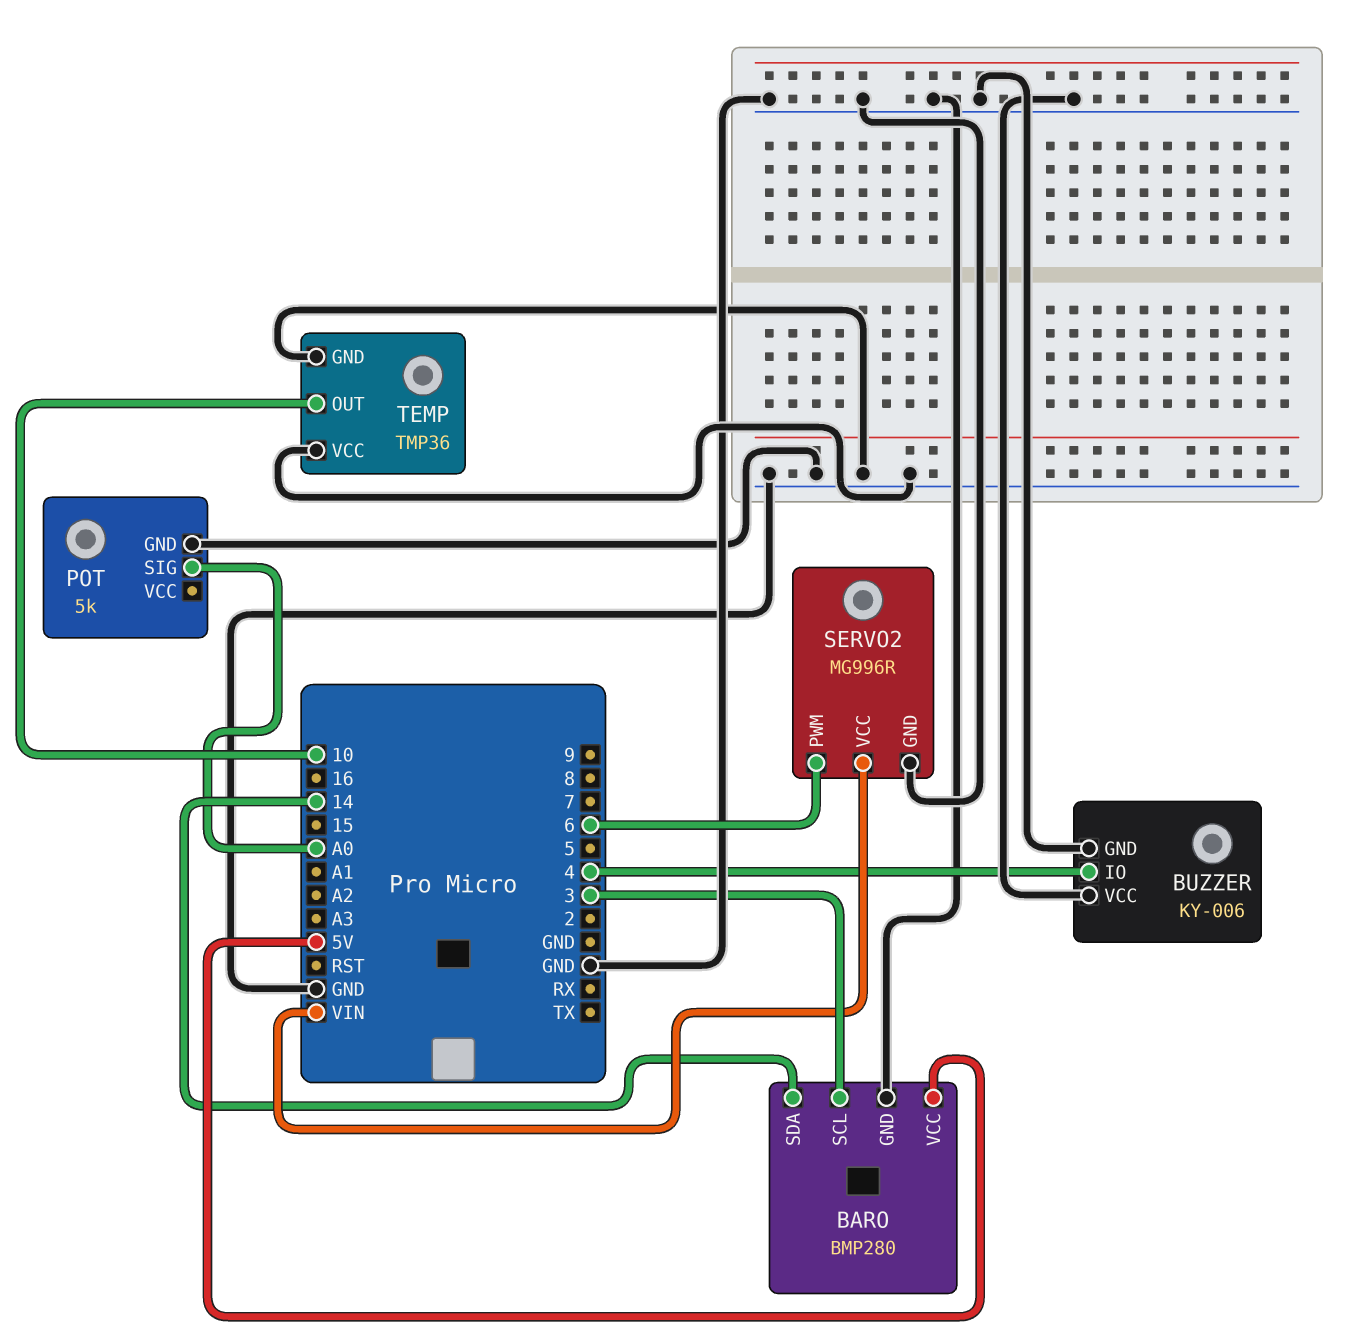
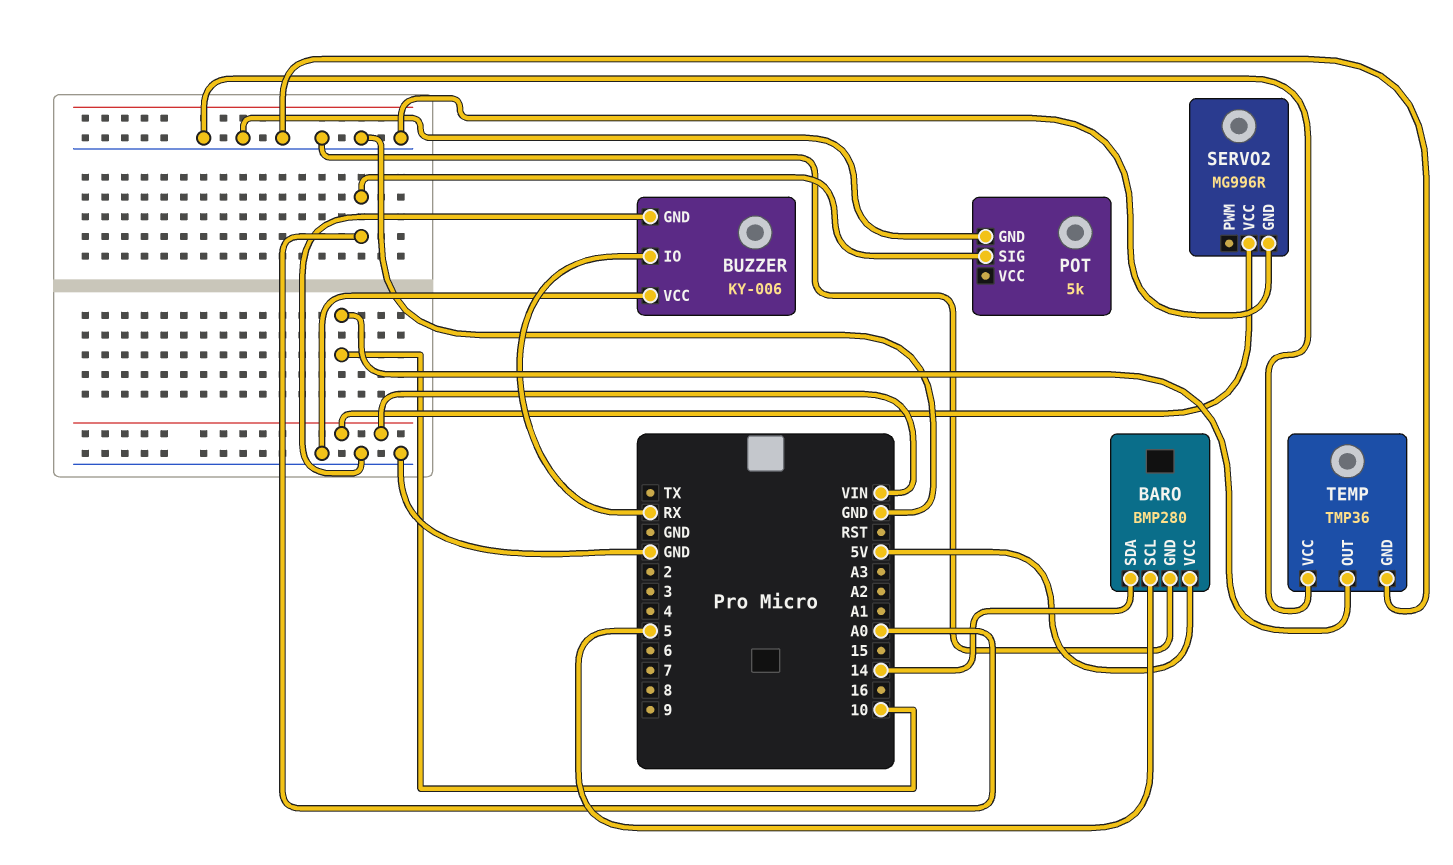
BARO pin SCL: 3 -> 5
BUZZER pin IO: 4 -> RX
SERVO2 pin PWM: 6 -> none

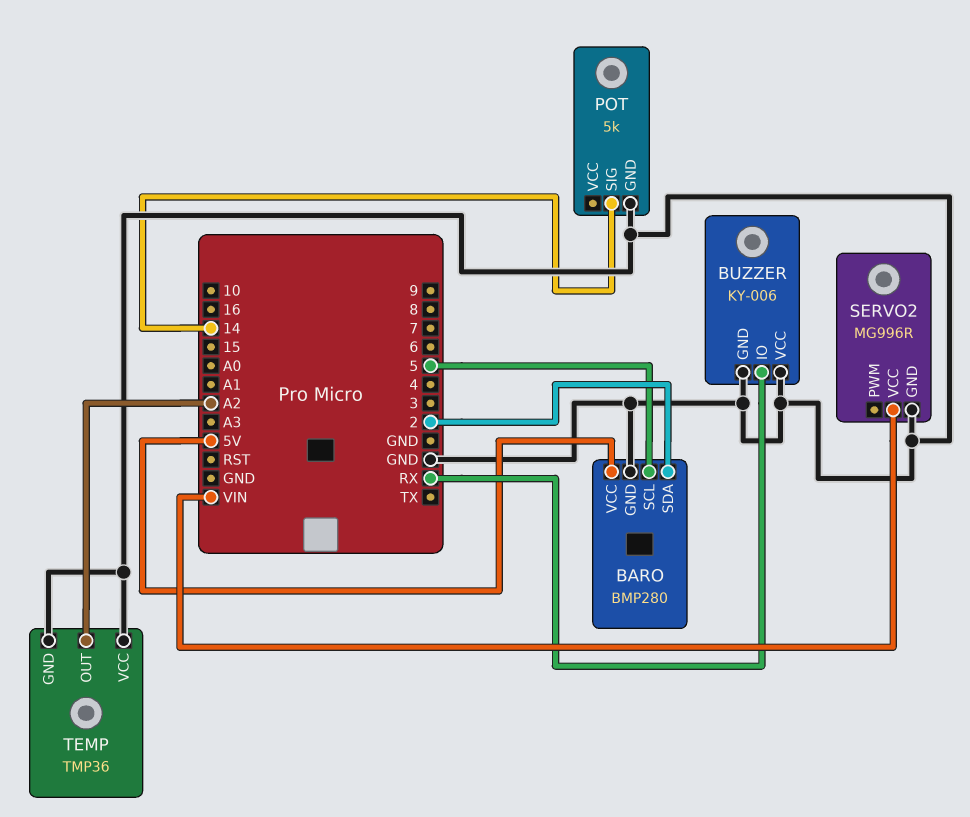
BARO pin SDA: 14 -> 2
POT pin SIG: A0 -> 14
TEMP pin OUT: 10 -> A2

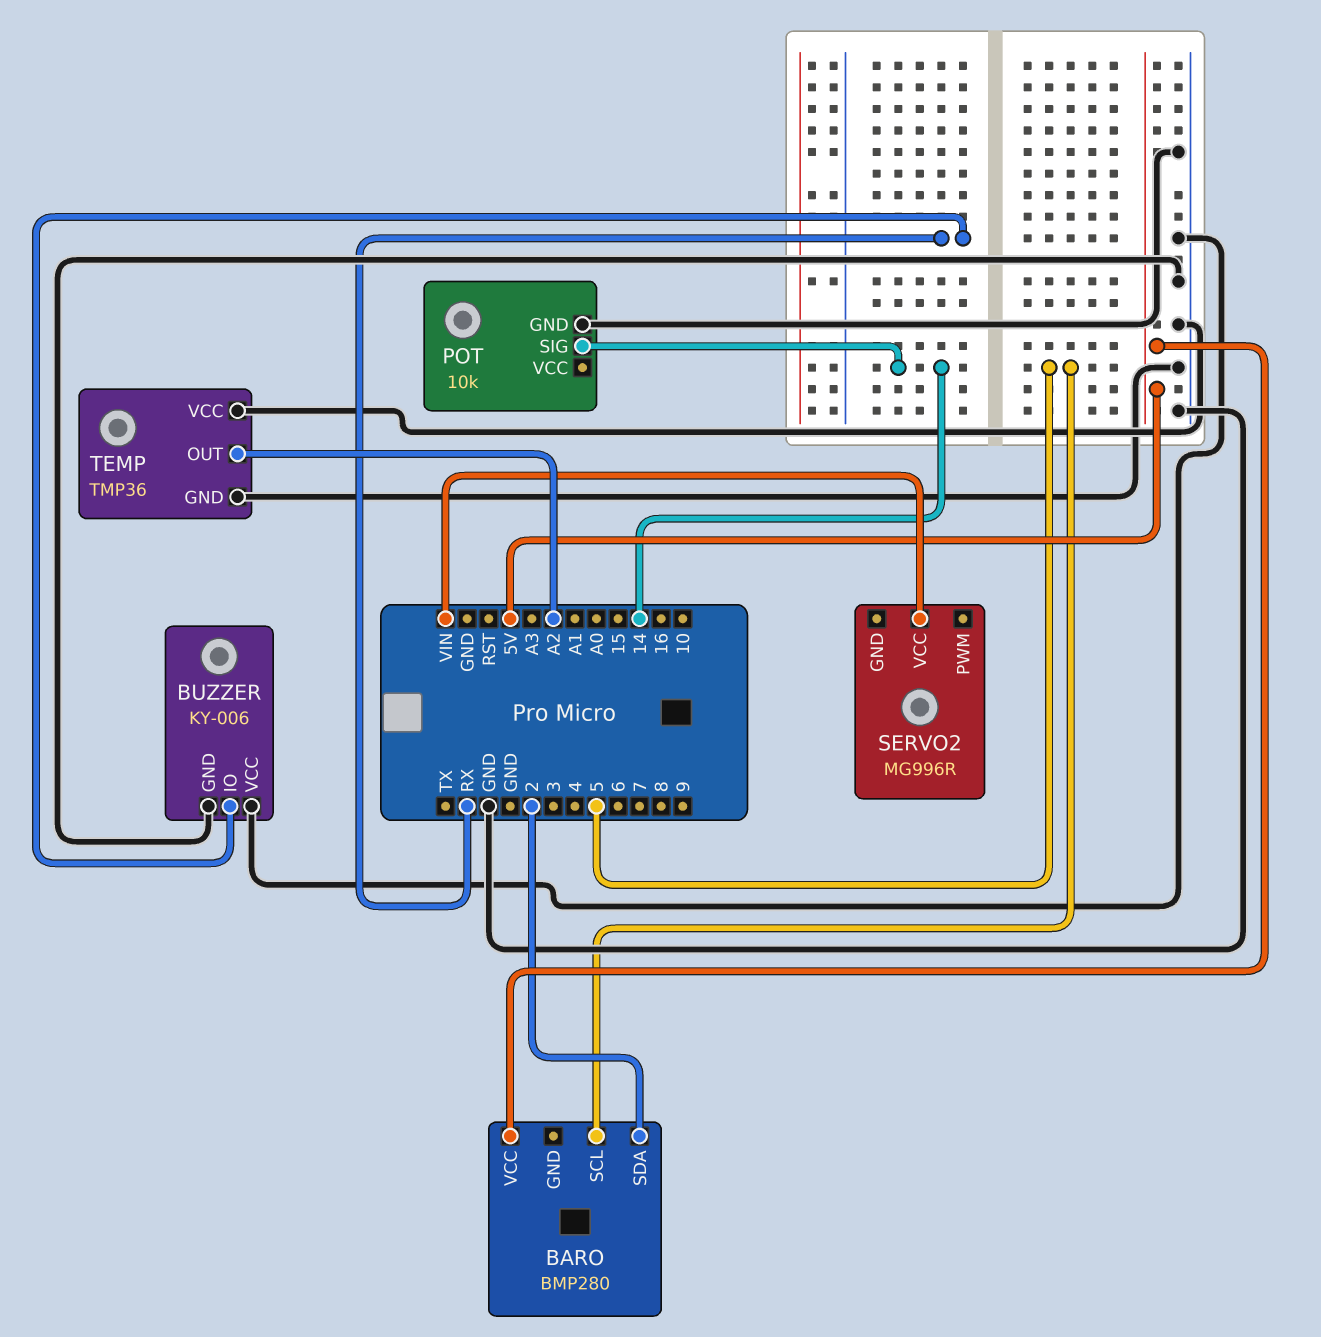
BARO pin GND: GND -> none
POT: 5k -> 10k
SERVO2 pin GND: GND -> none

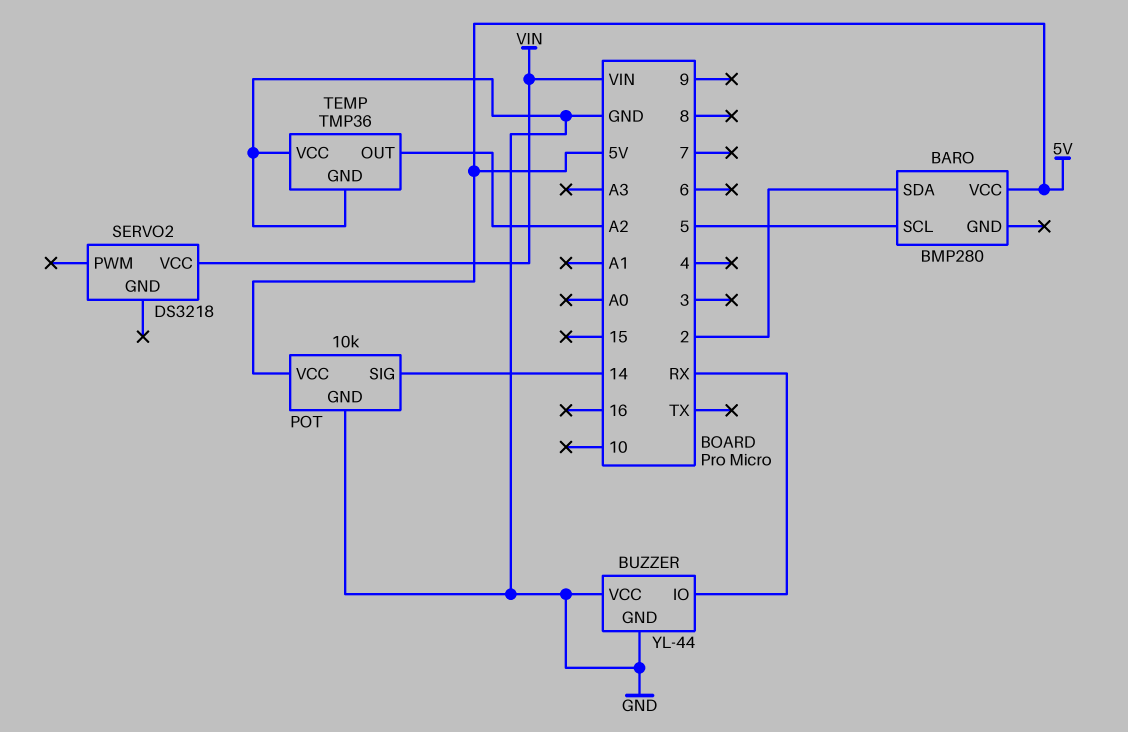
BUZZER: KY-006 -> YL-44
POT pin VCC: none -> 5V
SERVO2: MG996R -> DS3218

